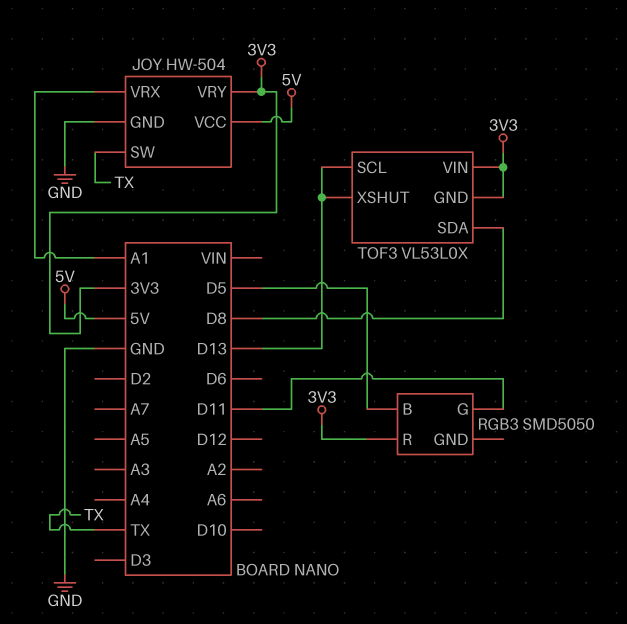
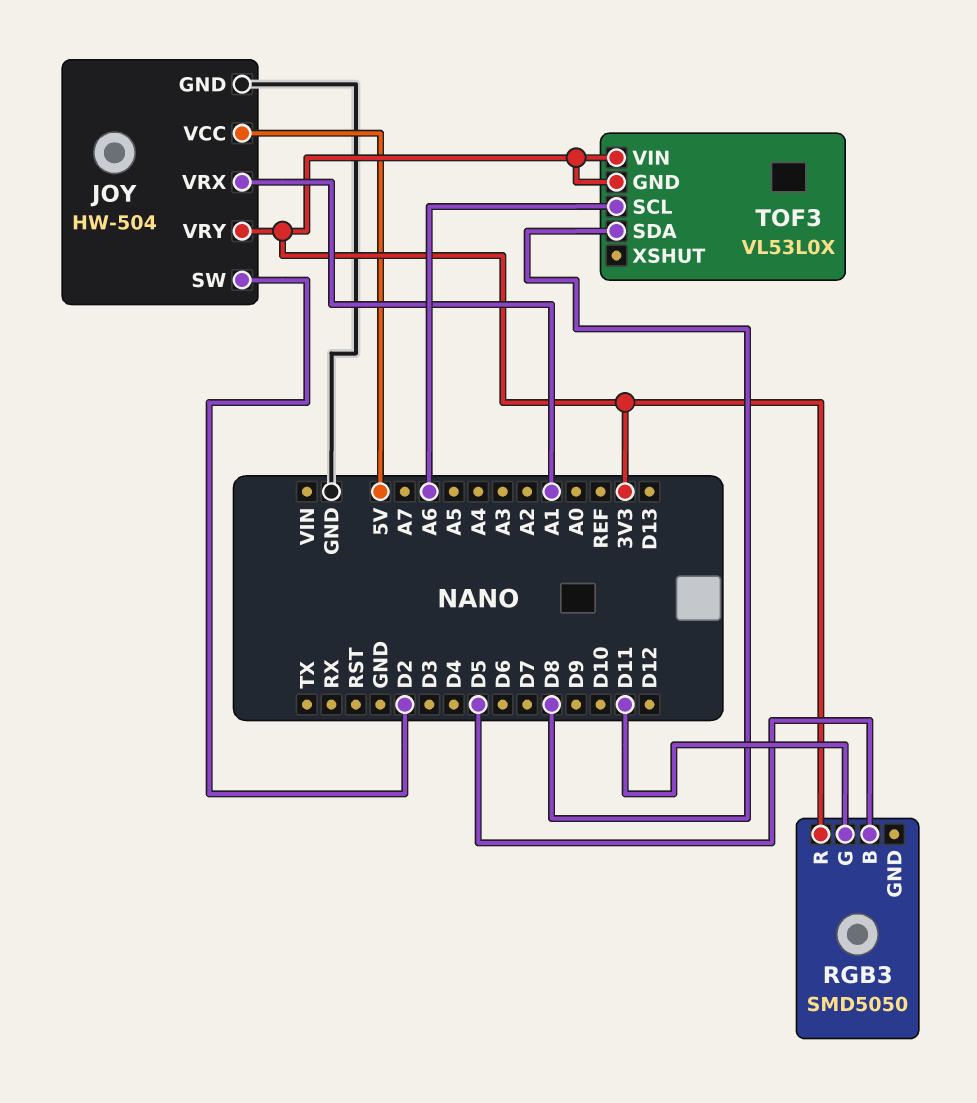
JOY pin SW: TX -> D2
TOF3 pin SCL: D13 -> A6
TOF3 pin XSHUT: D13 -> none

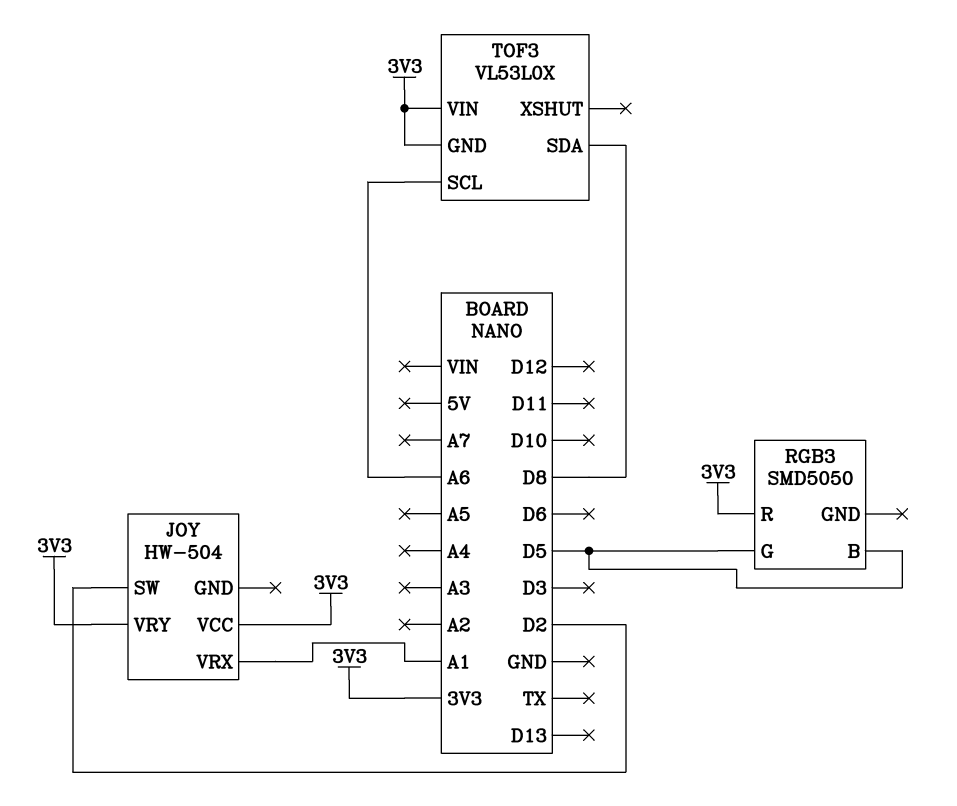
JOY pin GND: GND -> none
JOY pin VCC: 5V -> 3V3
RGB3 pin G: D11 -> D5

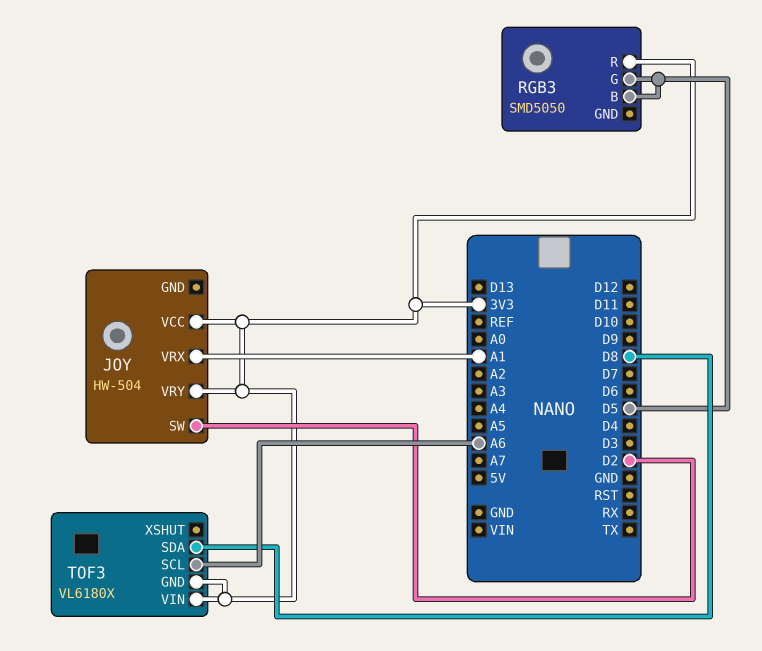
TOF3: VL53L0X -> VL6180X

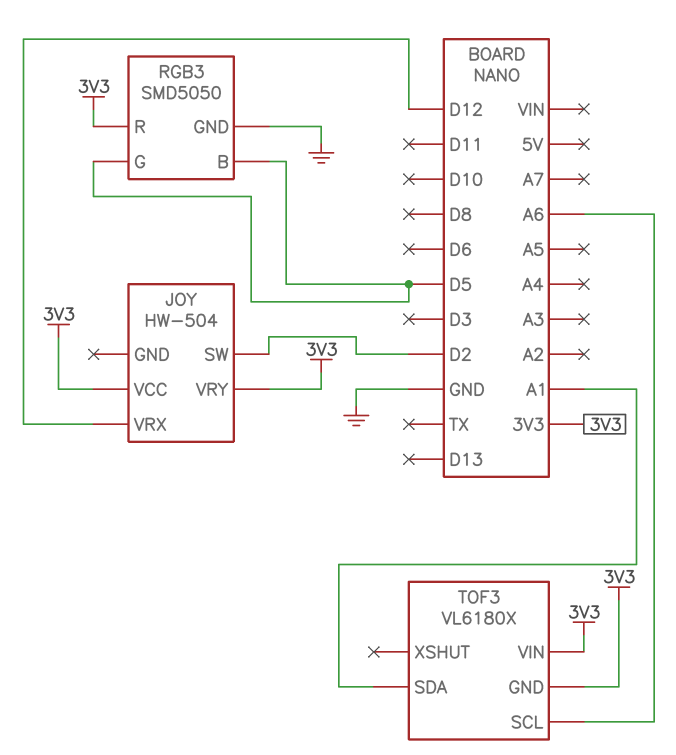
JOY pin VRX: A1 -> D12
RGB3 pin GND: none -> GND
TOF3 pin SDA: D8 -> A1

